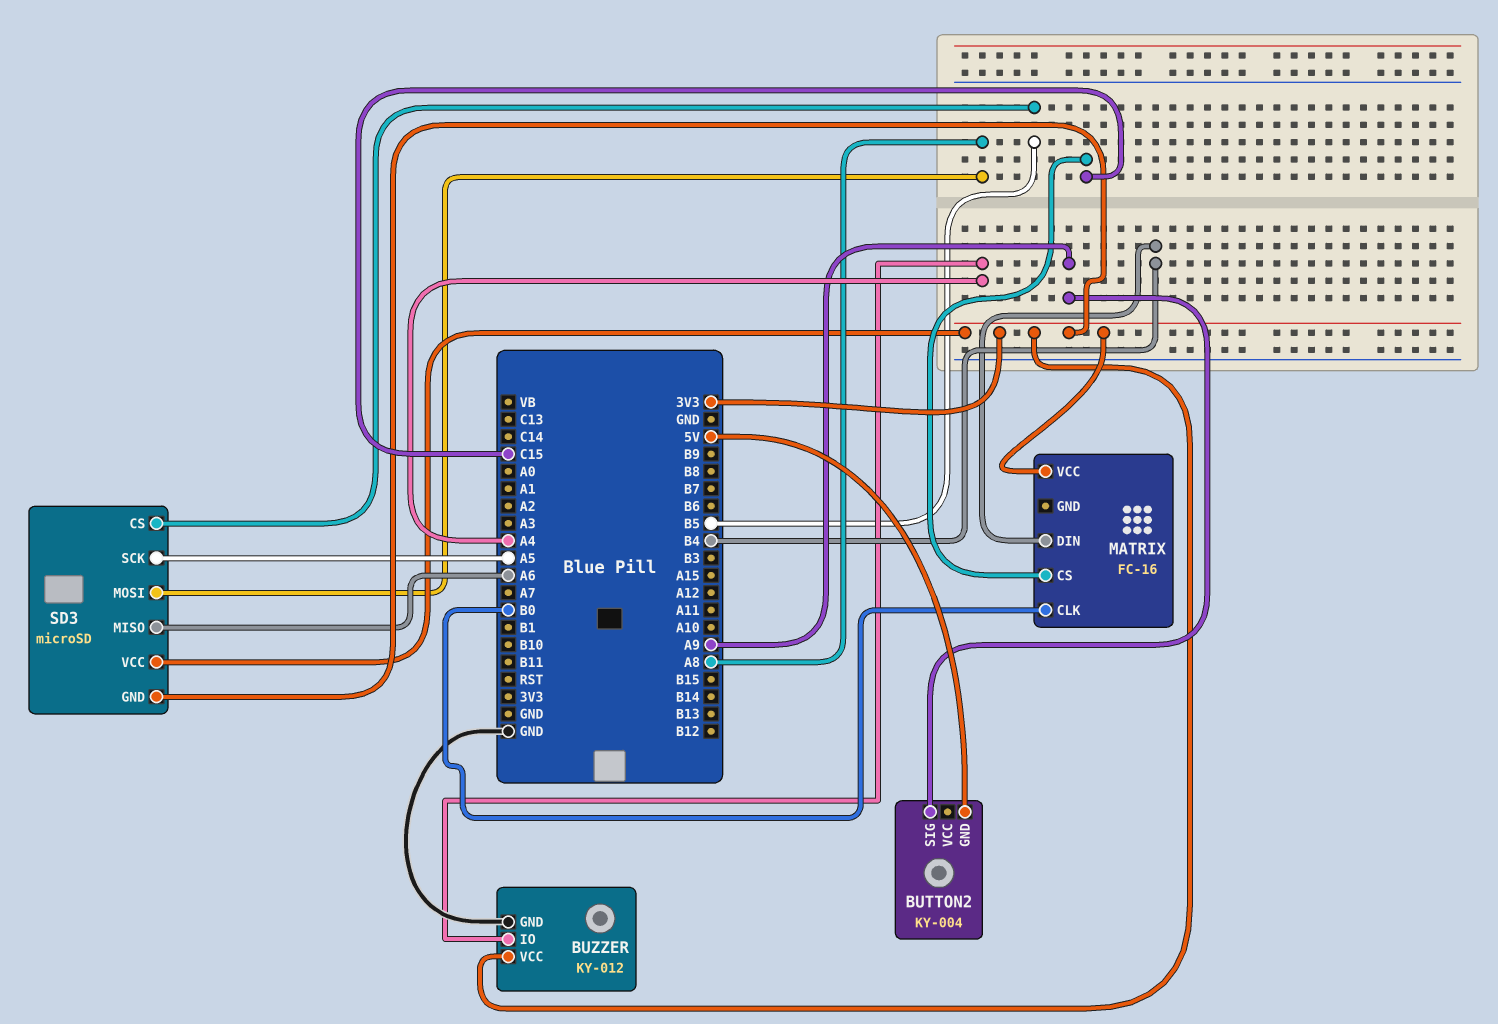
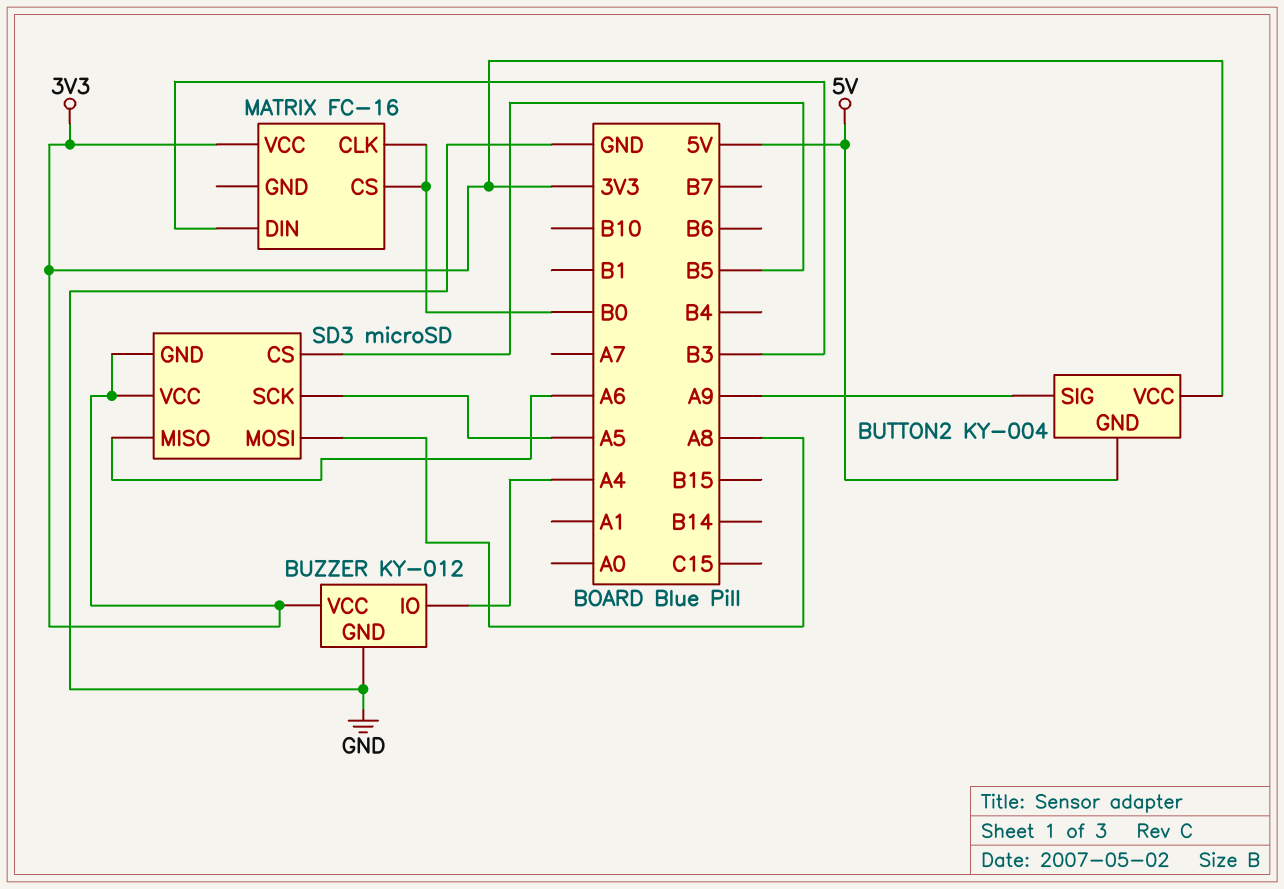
BUTTON2 pin VCC: none -> 3V3
MATRIX pin CS: C15 -> B0
MATRIX pin DIN: B4 -> B3

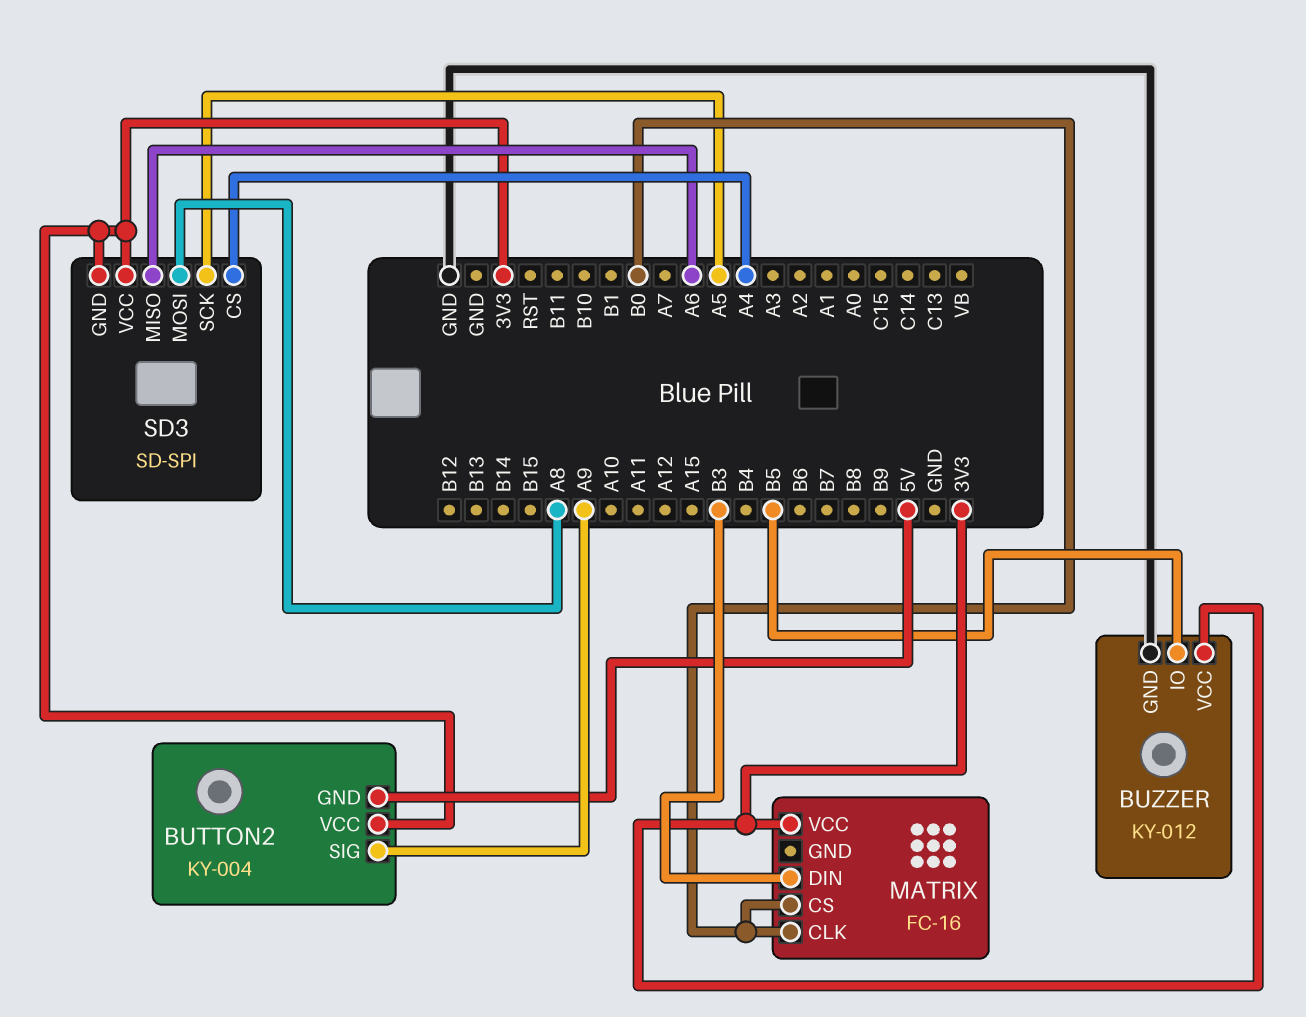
BUZZER pin IO: A4 -> B5
SD3: microSD -> SD-SPI
SD3 pin CS: B5 -> A4

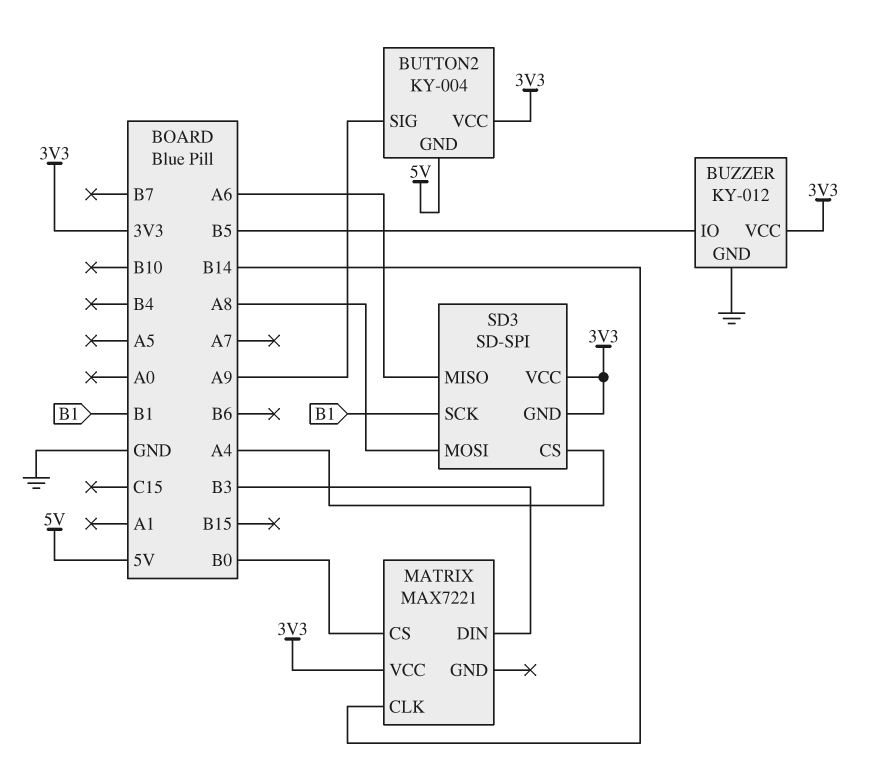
MATRIX: FC-16 -> MAX7221
MATRIX pin CLK: B0 -> B14
SD3 pin SCK: A5 -> B1

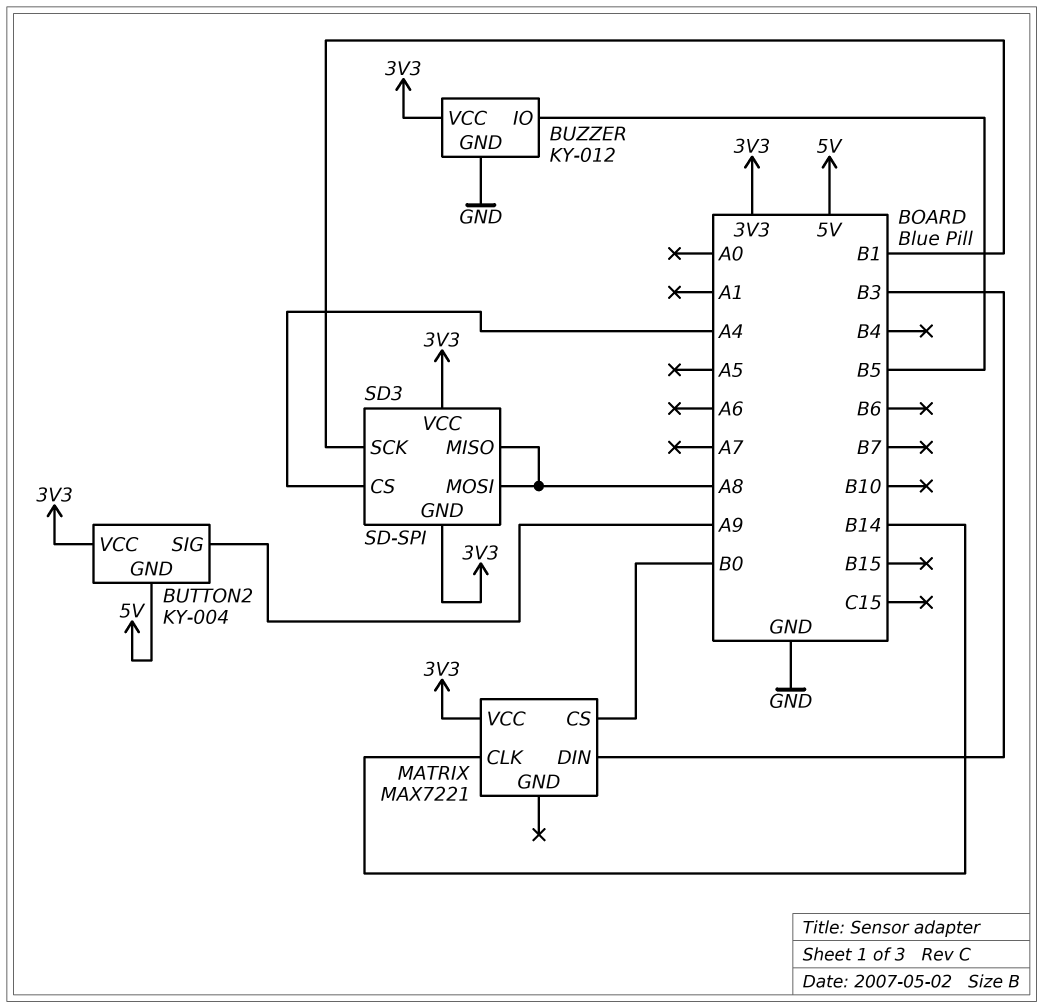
SD3 pin MISO: A6 -> A8

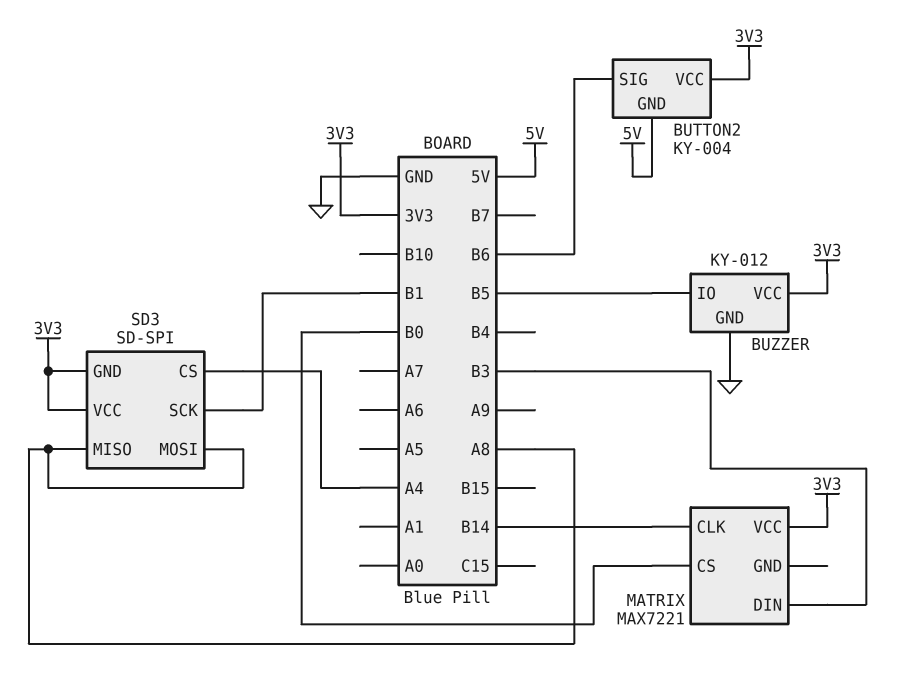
BUTTON2 pin SIG: A9 -> B6

